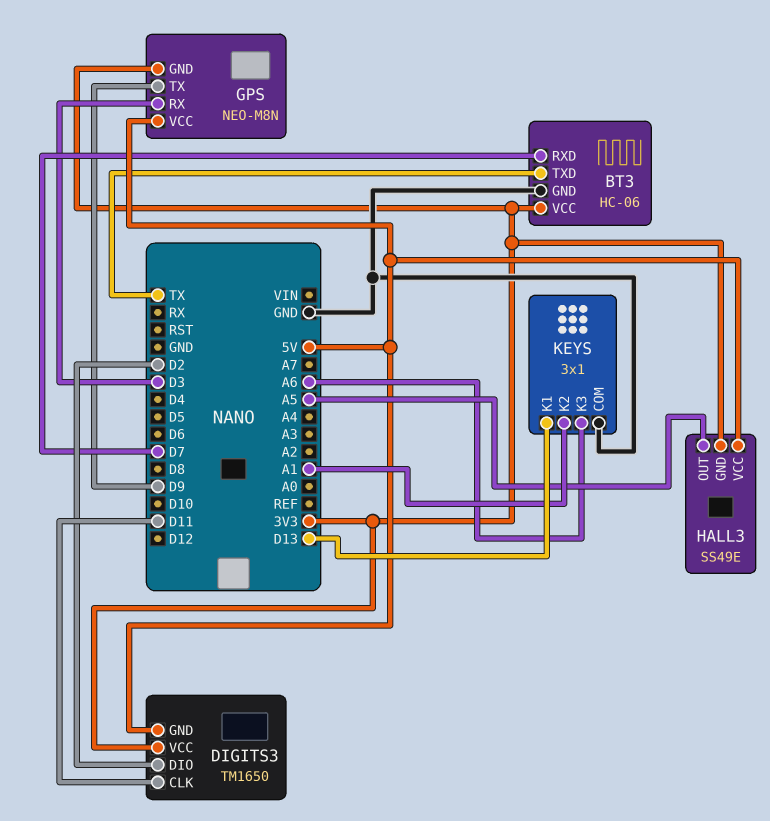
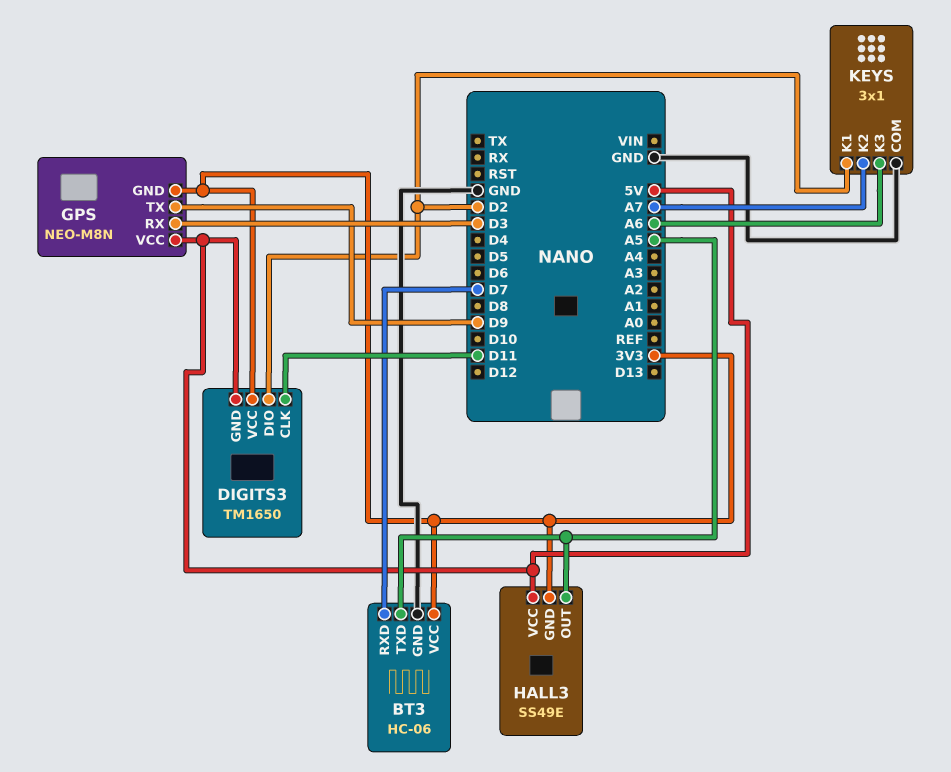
BT3 pin TXD: TX -> A5
KEYS pin K1: D13 -> D2
KEYS pin K2: A1 -> A7

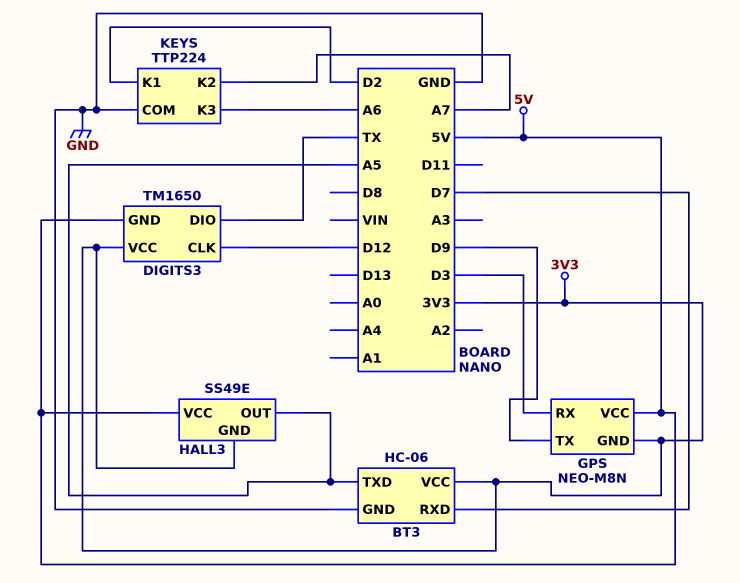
DIGITS3 pin CLK: D11 -> D12
DIGITS3 pin DIO: D2 -> TX
KEYS: 3x1 -> TTP224

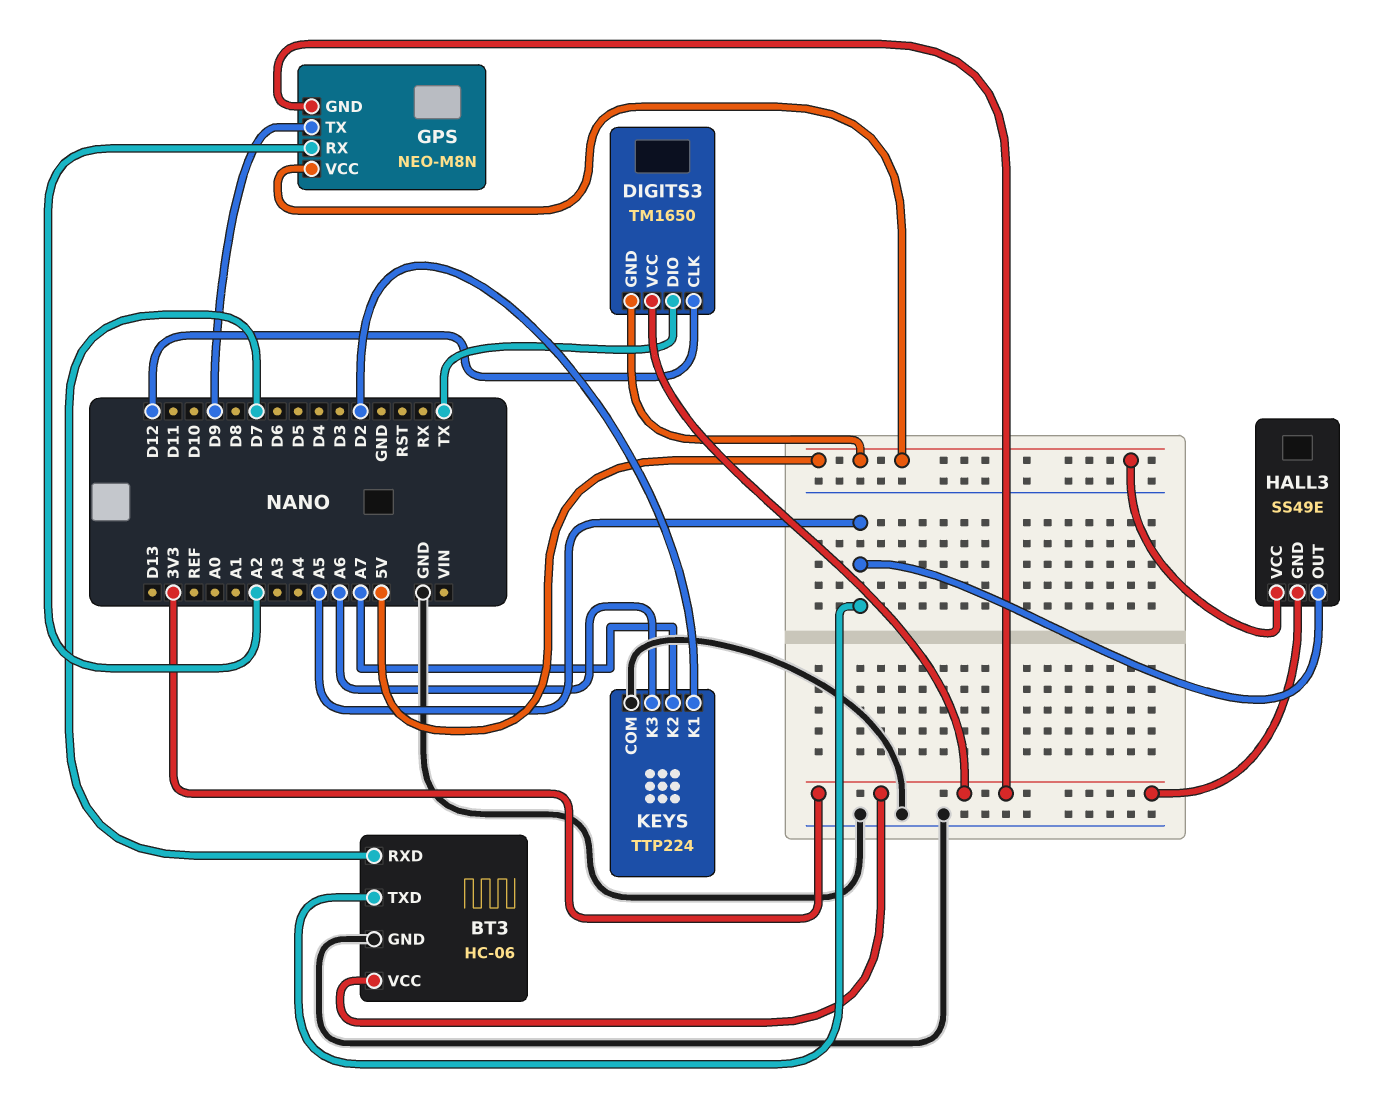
GPS pin RX: D3 -> A2

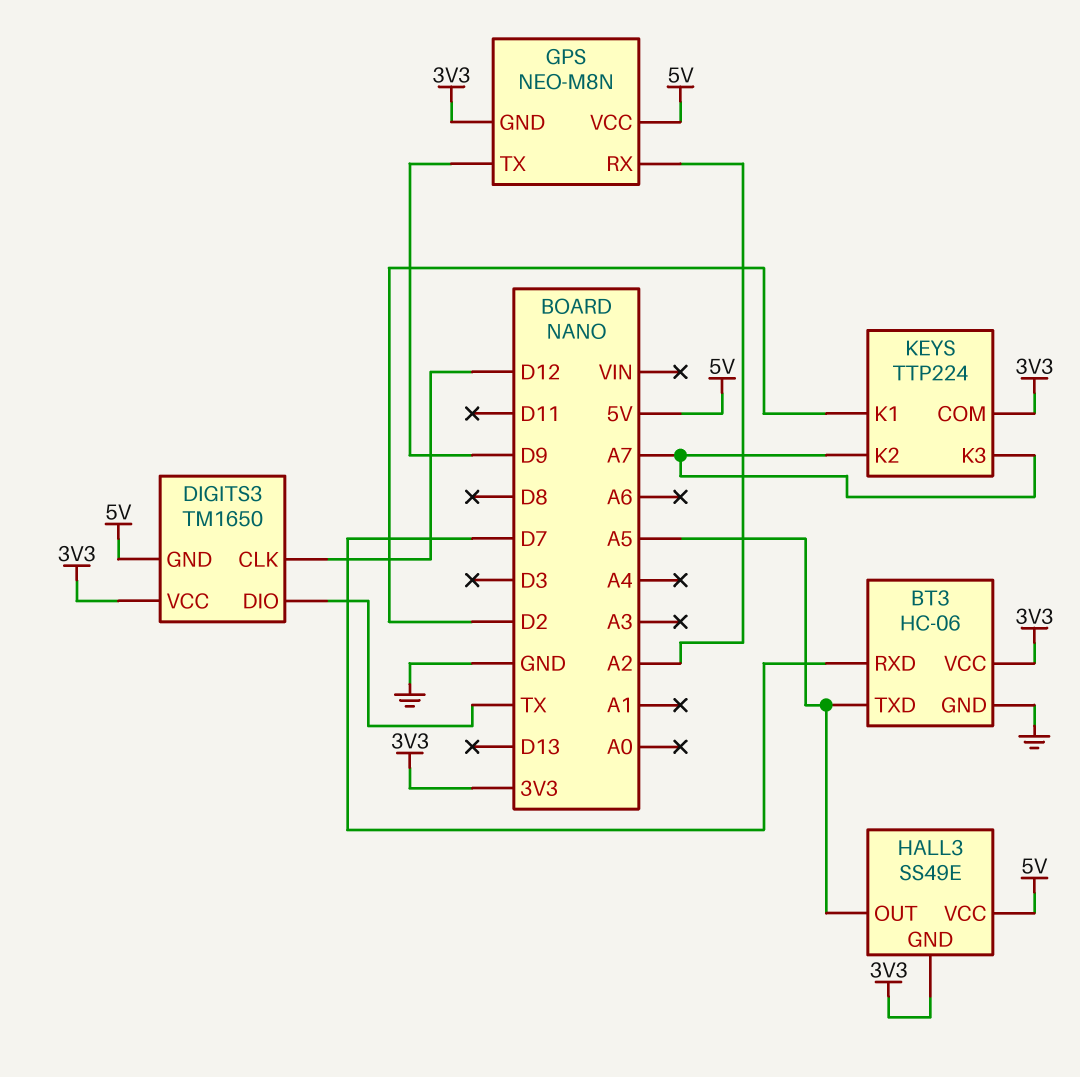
KEYS pin COM: GND -> 3V3
KEYS pin K3: A6 -> A7

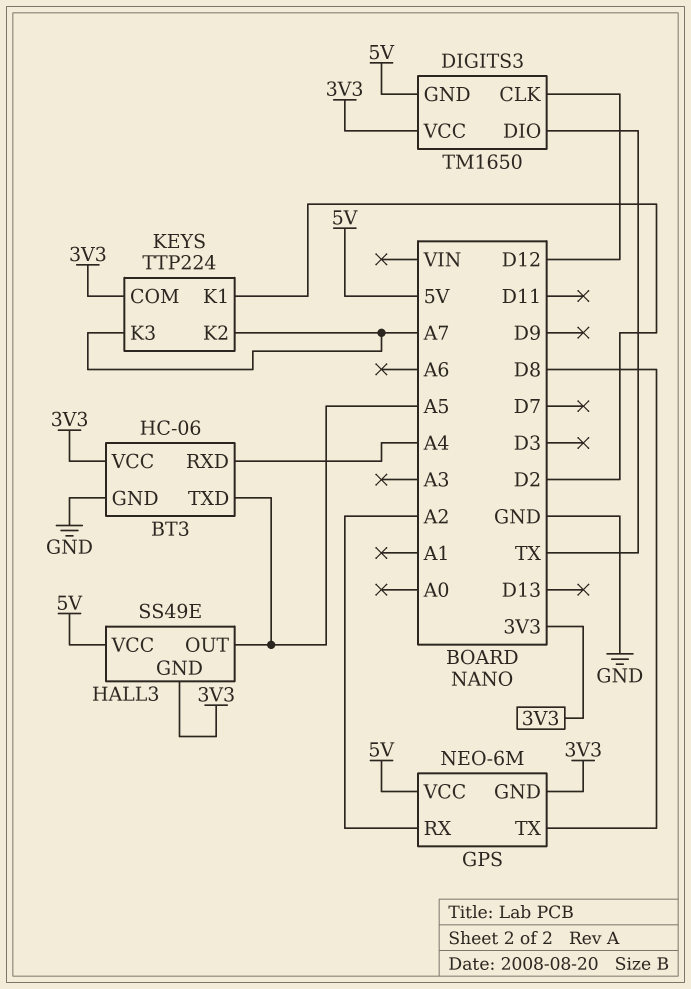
BT3 pin RXD: D7 -> A4
GPS: NEO-M8N -> NEO-6M
GPS pin TX: D9 -> D8

